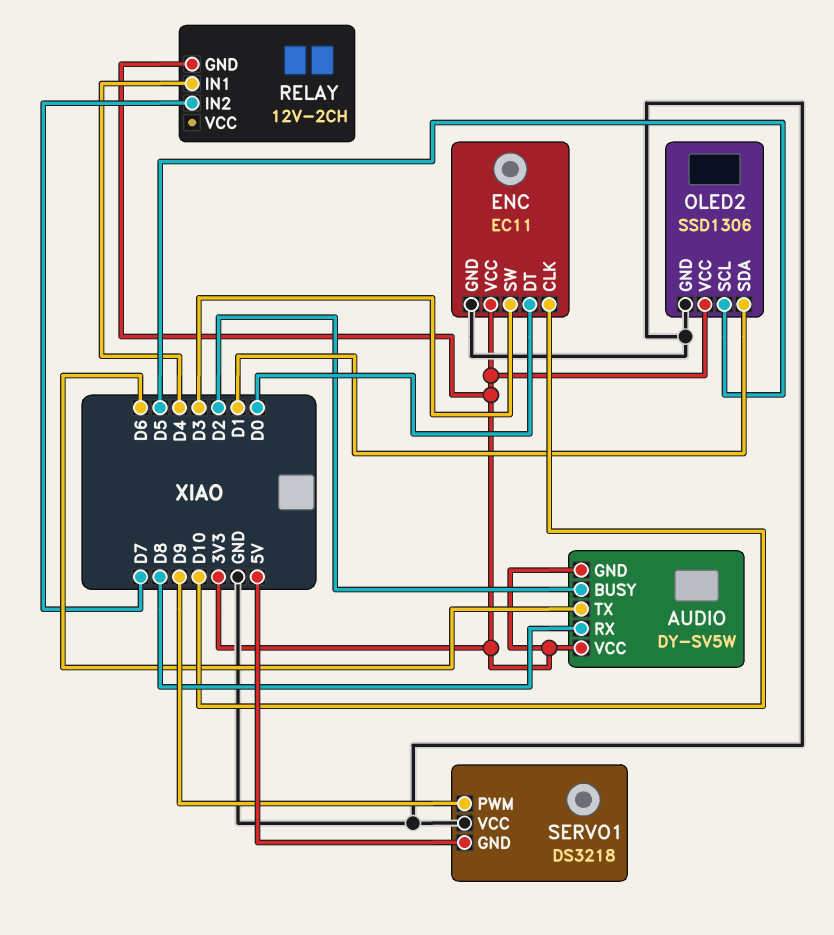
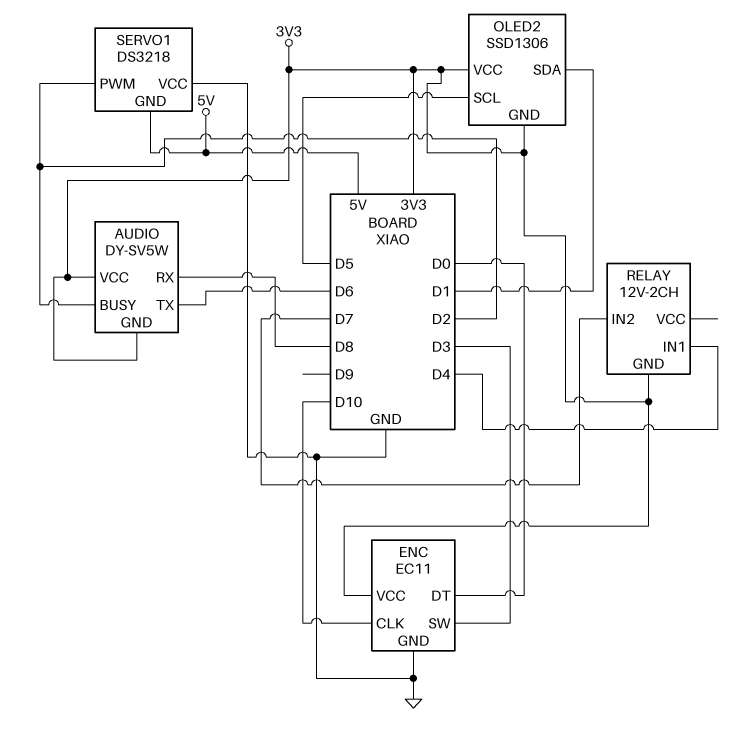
OLED2 pin GND: GND -> 3V3
SERVO1 pin PWM: D9 -> D2

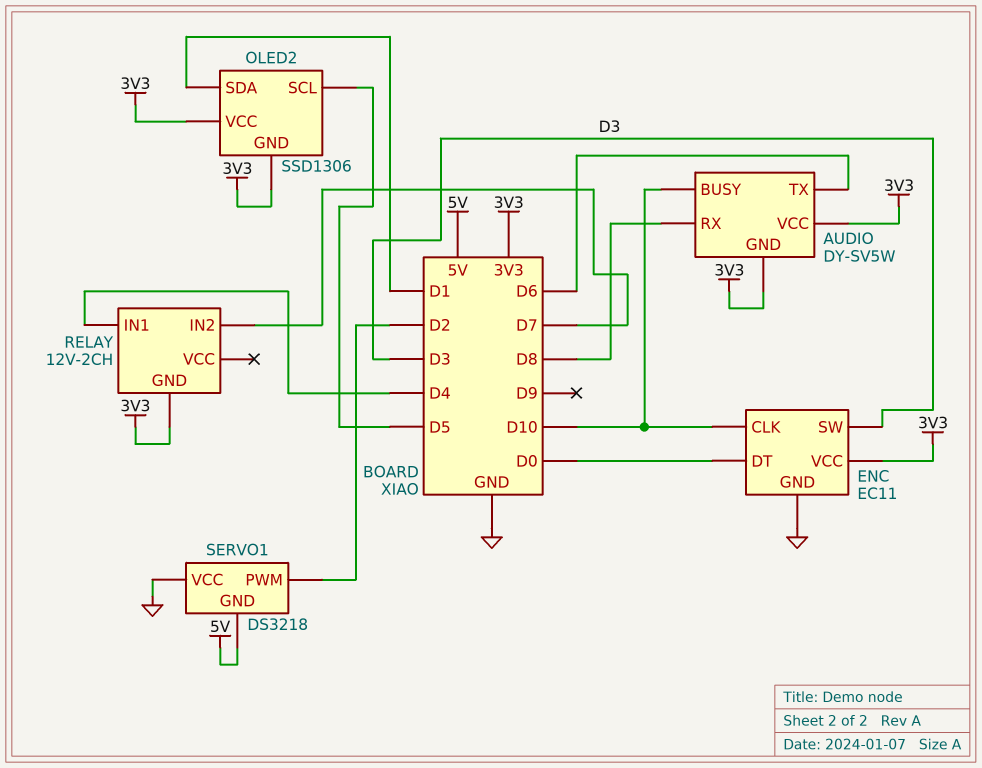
AUDIO pin BUSY: D2 -> D10

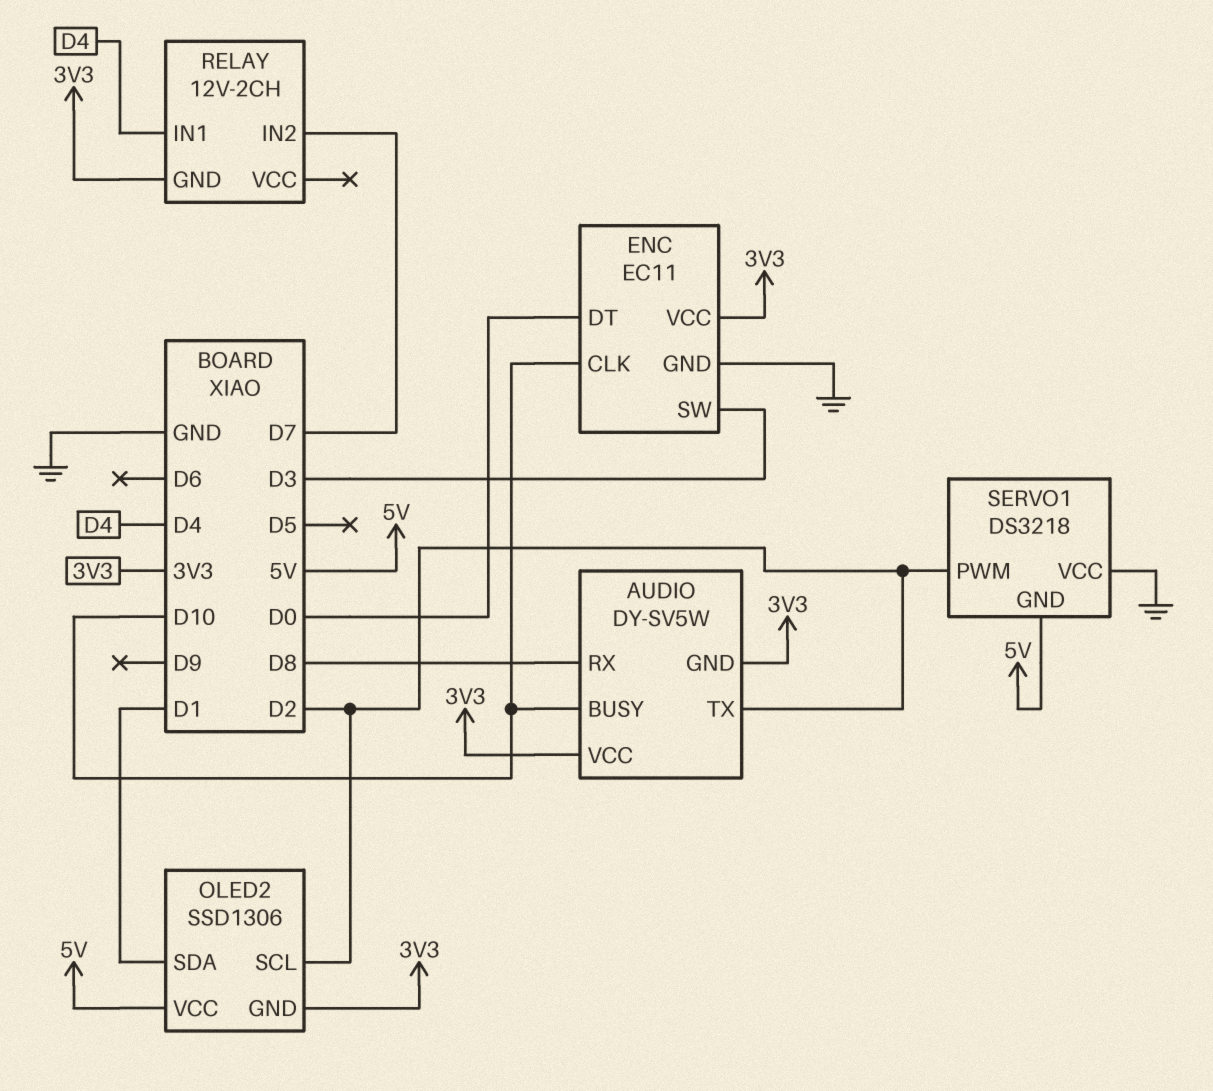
AUDIO pin TX: D6 -> D2
OLED2 pin SCL: D5 -> D2
OLED2 pin VCC: 3V3 -> 5V

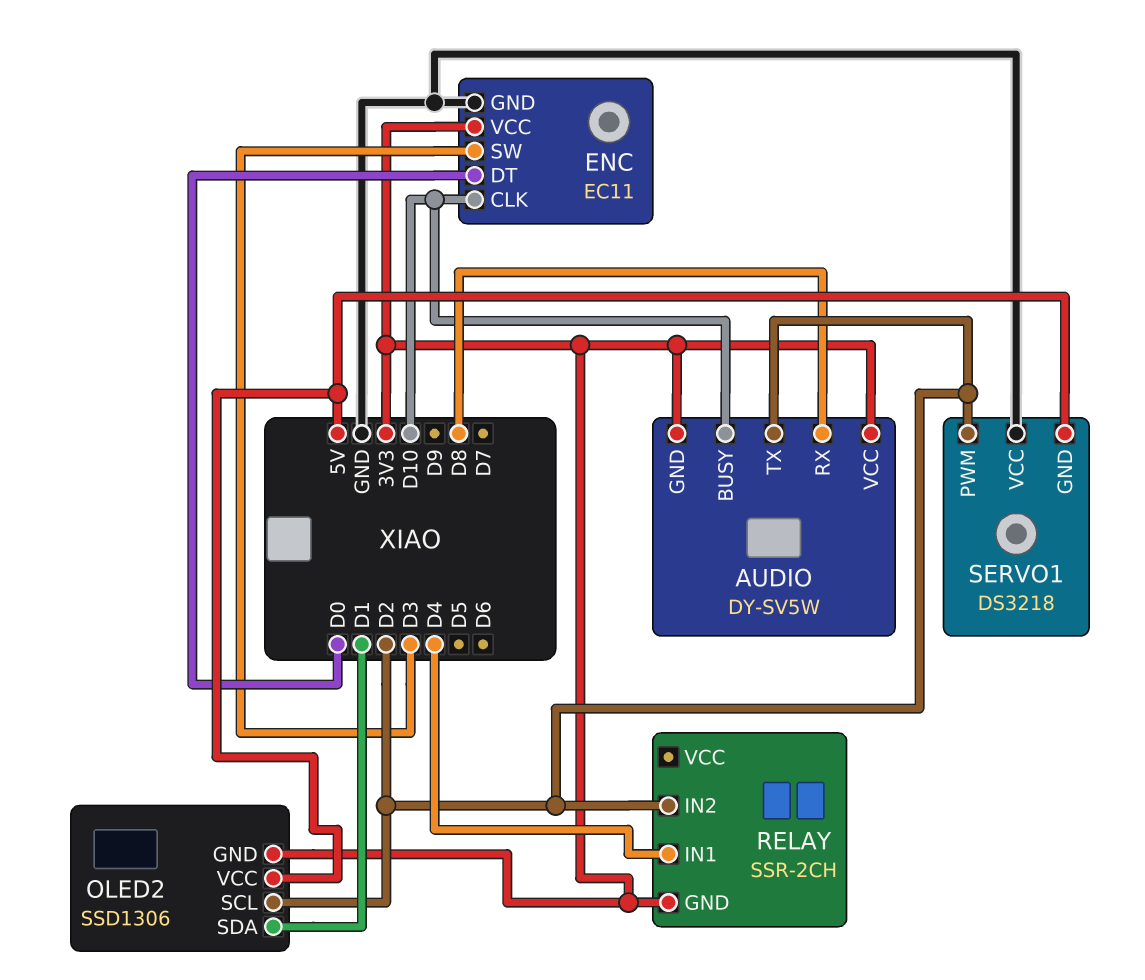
RELAY: 12V-2CH -> SSR-2CH
RELAY pin IN2: D7 -> D2

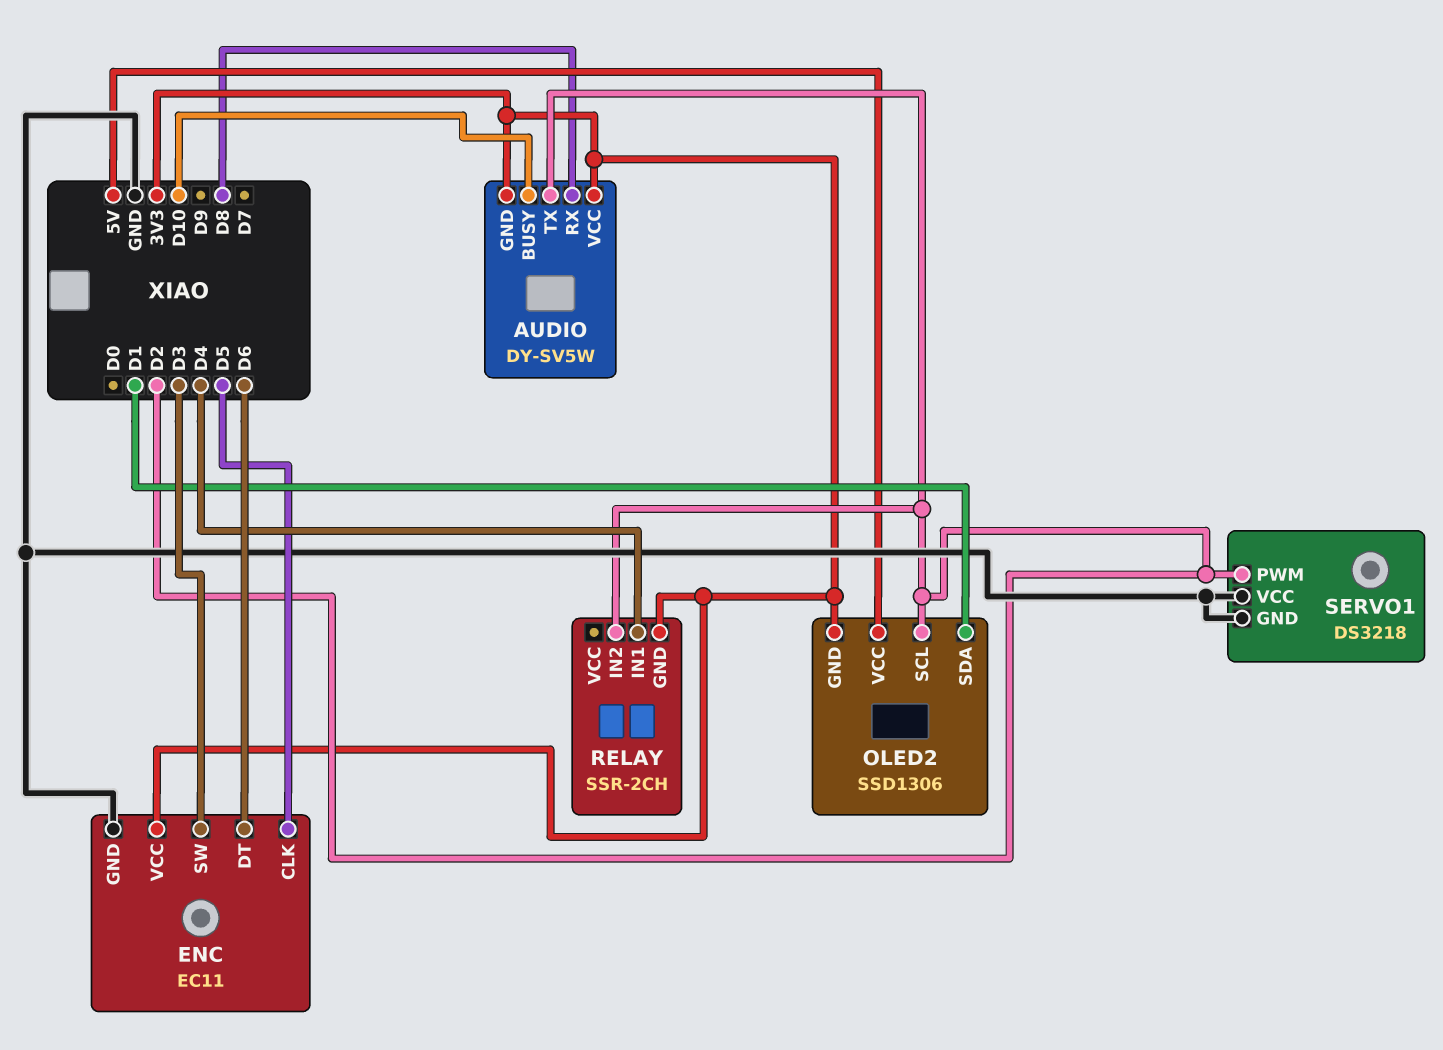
ENC pin CLK: D10 -> D5
ENC pin DT: D0 -> D6
SERVO1 pin GND: 5V -> GND

